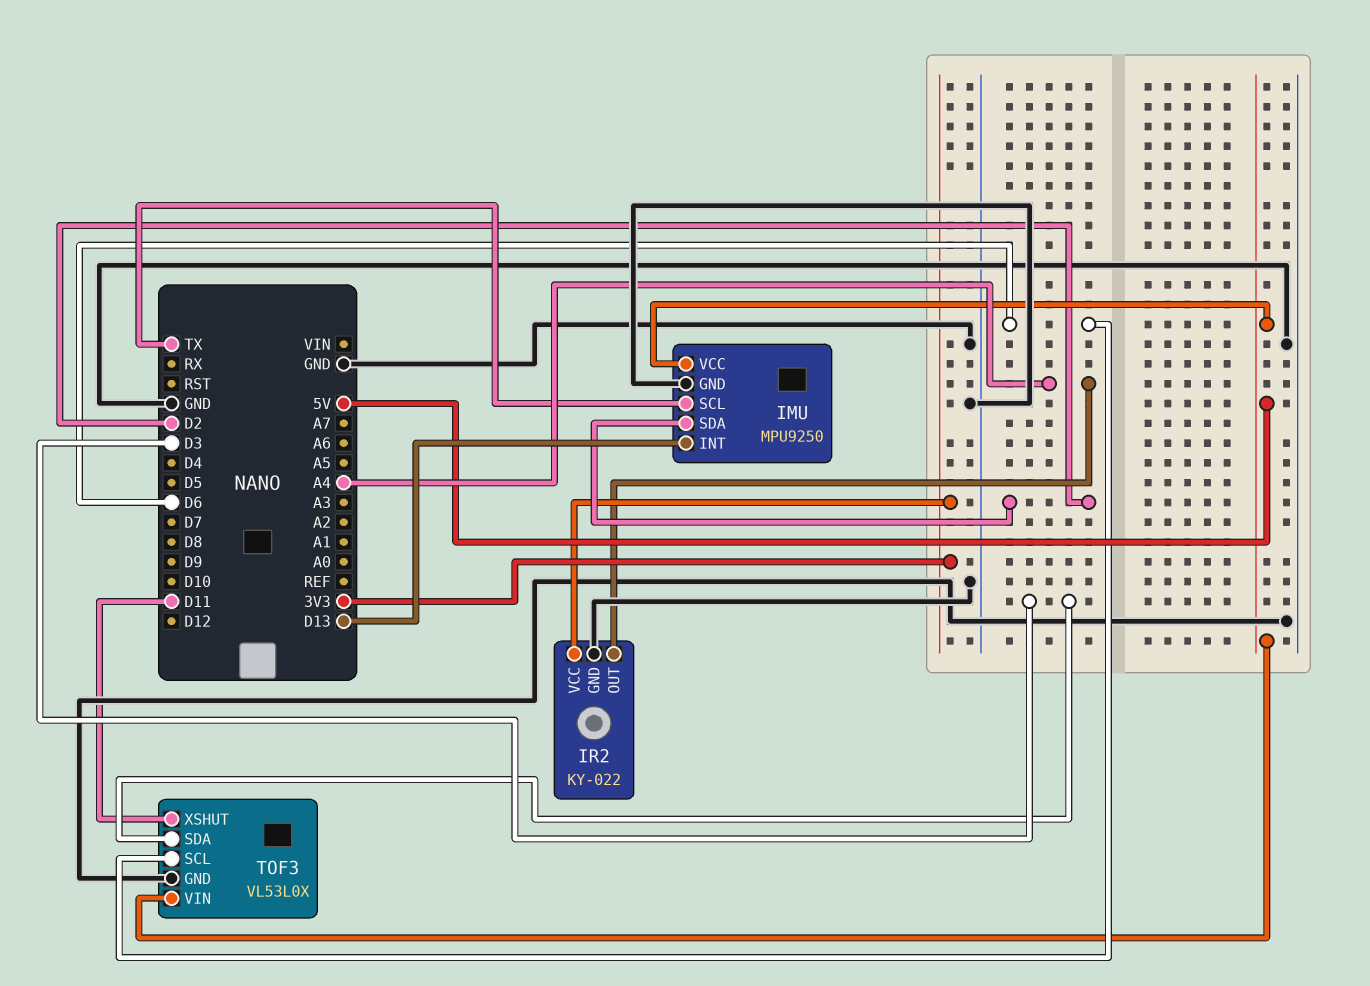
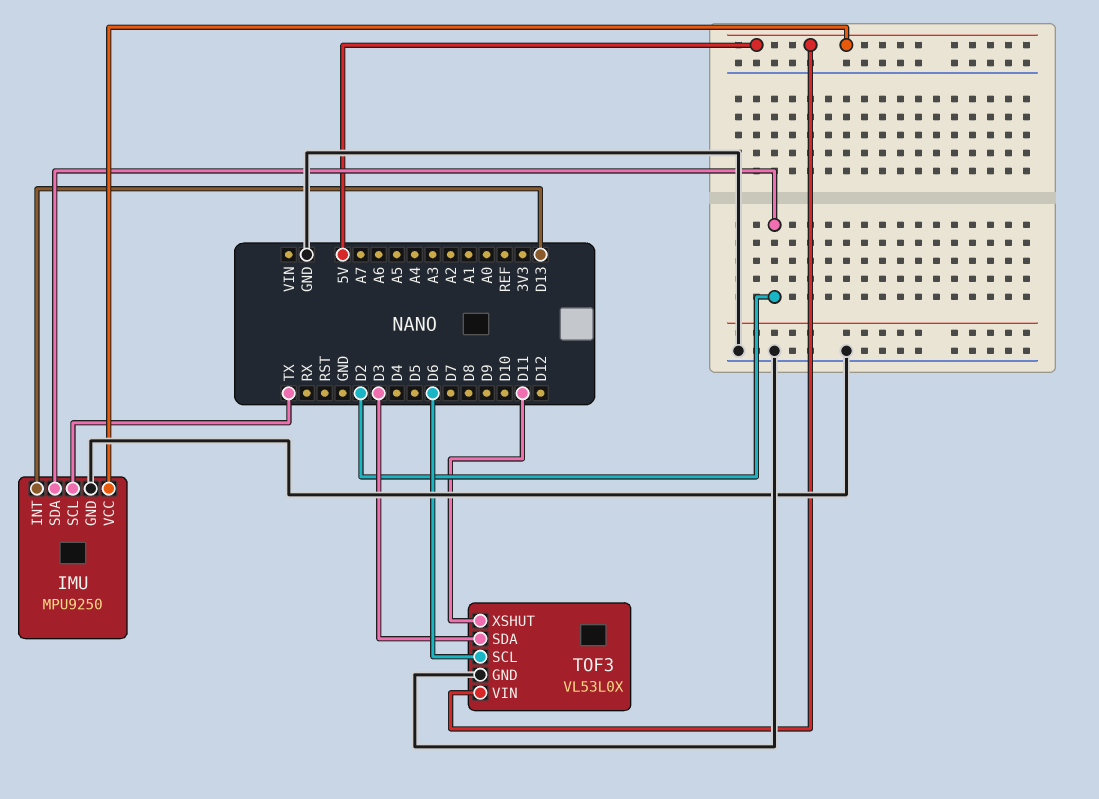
IR2: KY-022 -> none
IR2 pin GND: GND -> none
IR2 pin OUT: A4 -> none
IR2 pin VCC: 3V3 -> none

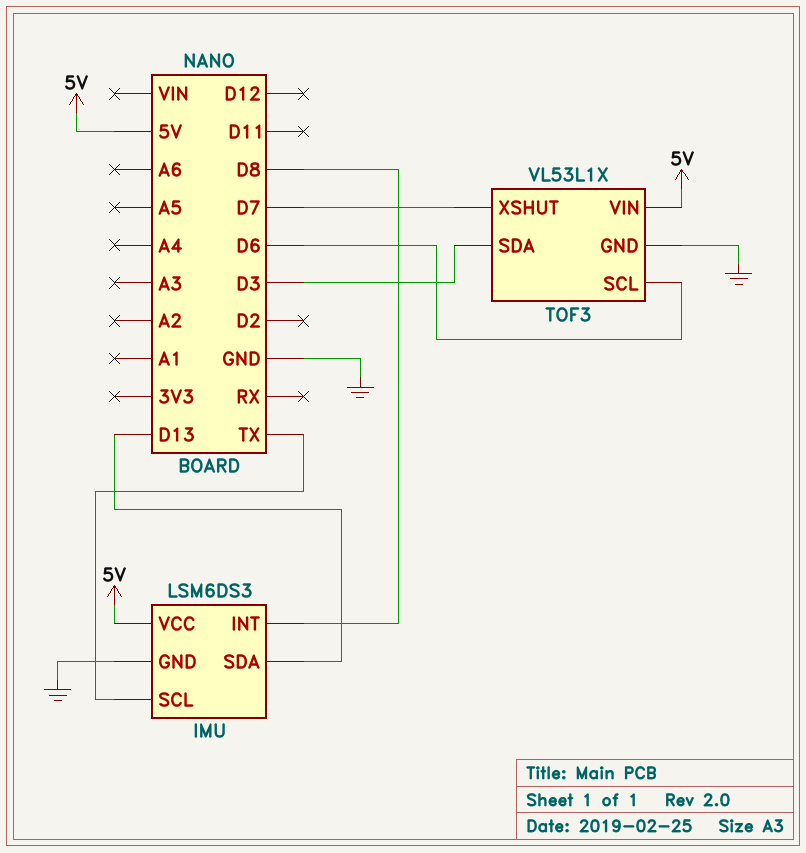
IMU: MPU9250 -> LSM6DS3
IMU pin INT: D13 -> D8
IMU pin SDA: D2 -> D13
TOF3: VL53L0X -> VL53L1X
TOF3 pin XSHUT: D11 -> D7

